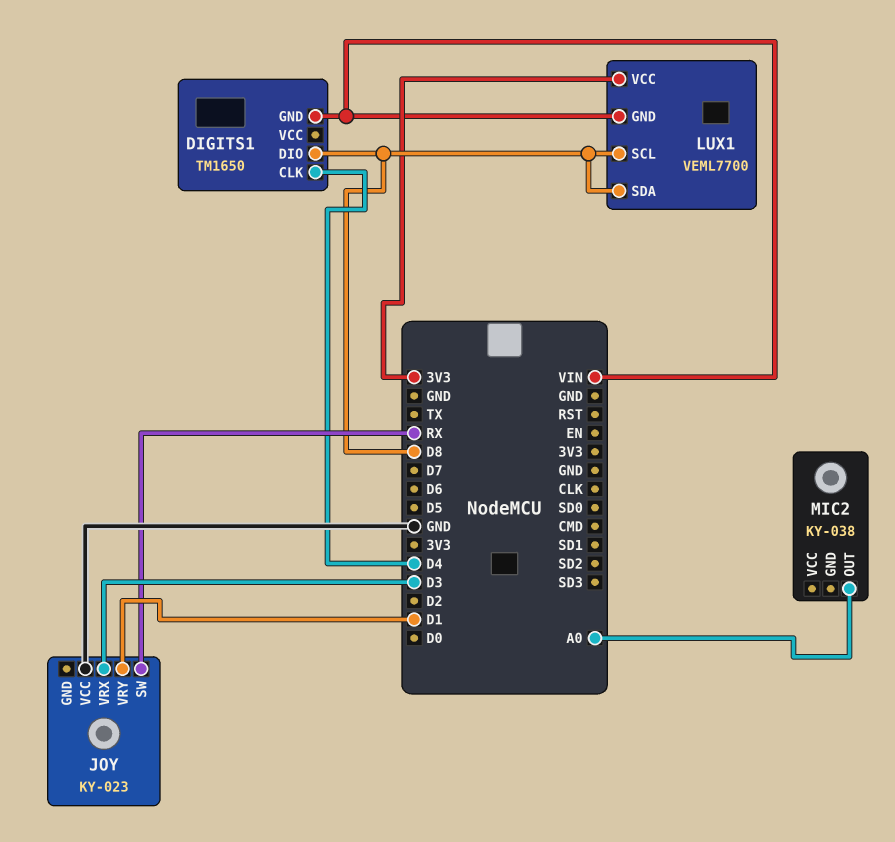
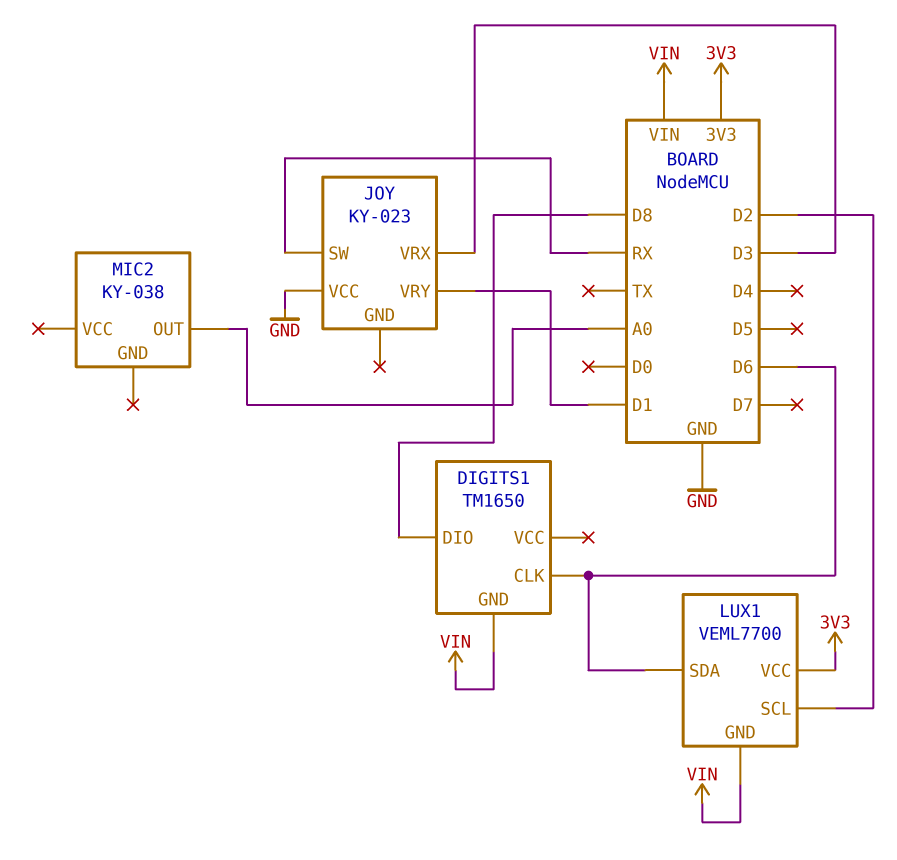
DIGITS1 pin CLK: D4 -> D6
LUX1 pin SCL: D8 -> D2
LUX1 pin SDA: D8 -> D6

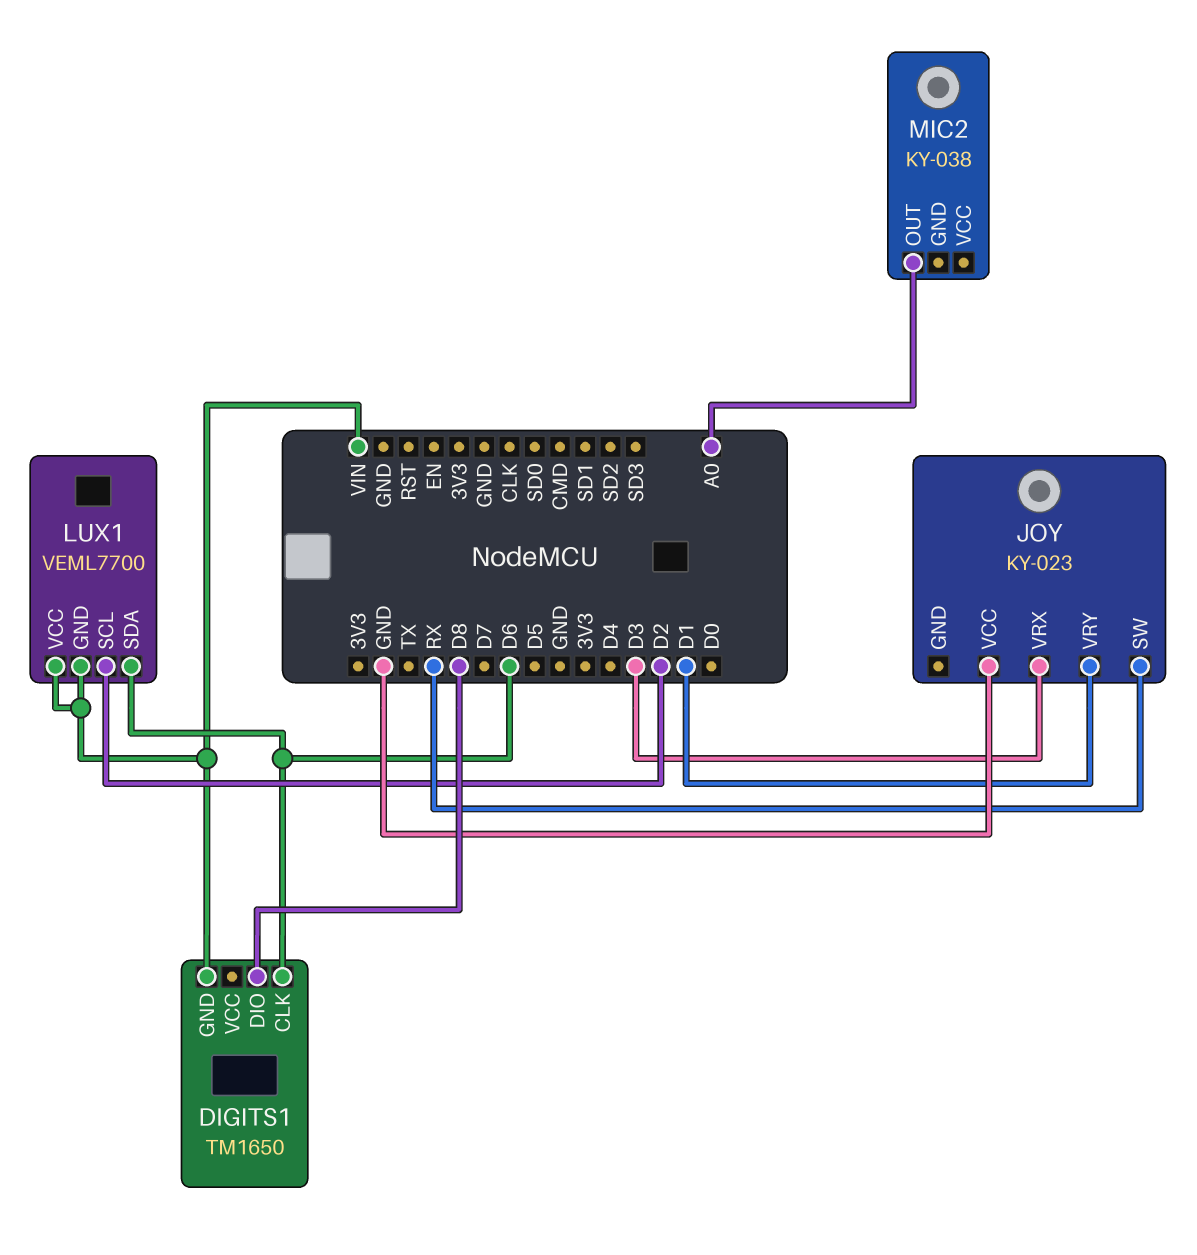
LUX1 pin VCC: 3V3 -> VIN

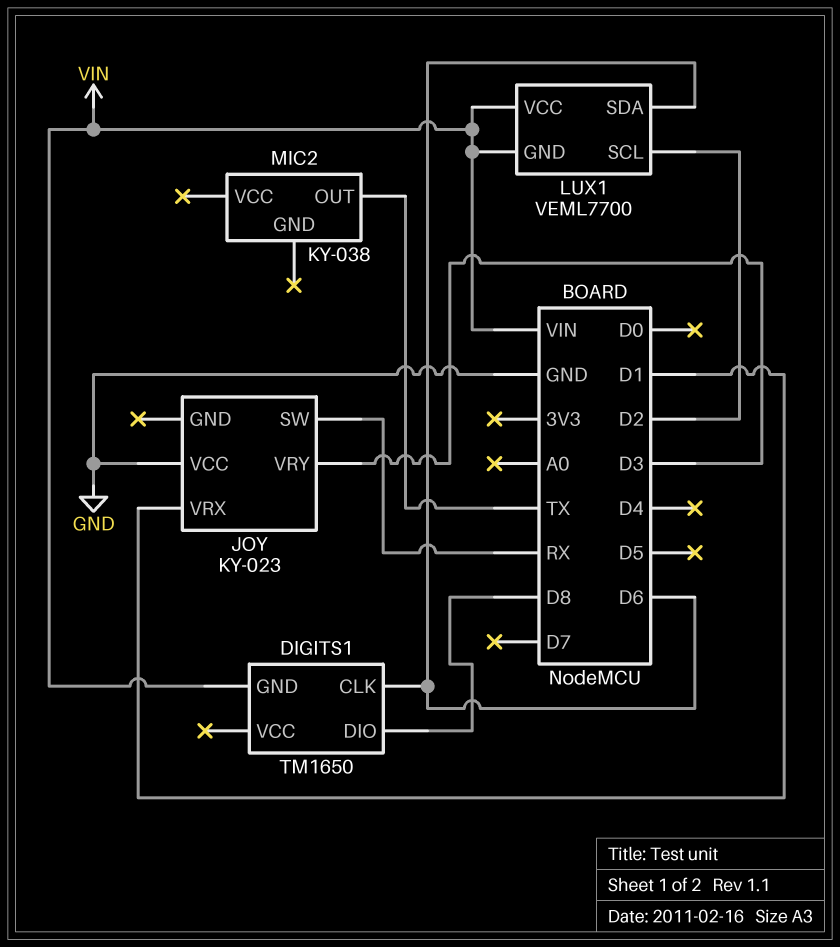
JOY pin VRX: D3 -> D1
JOY pin VRY: D1 -> D3
MIC2 pin OUT: A0 -> TX

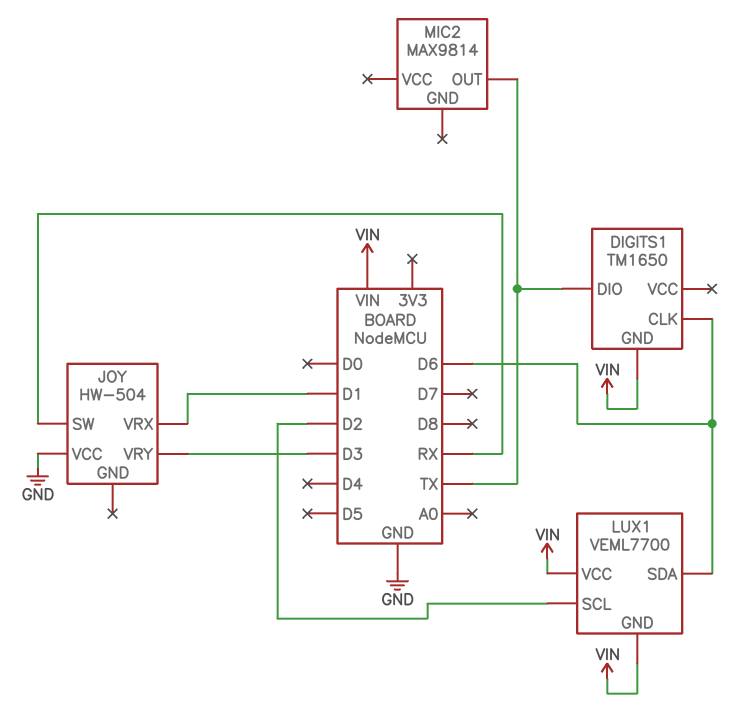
DIGITS1 pin DIO: D8 -> TX
JOY: KY-023 -> HW-504
MIC2: KY-038 -> MAX9814

